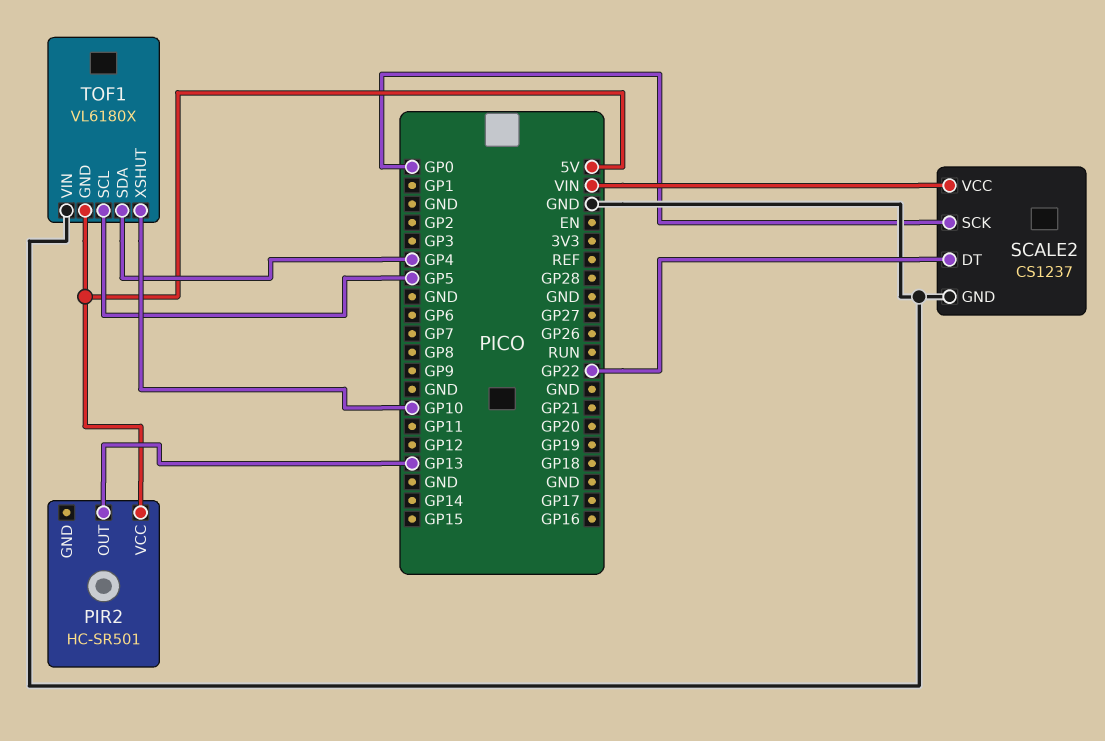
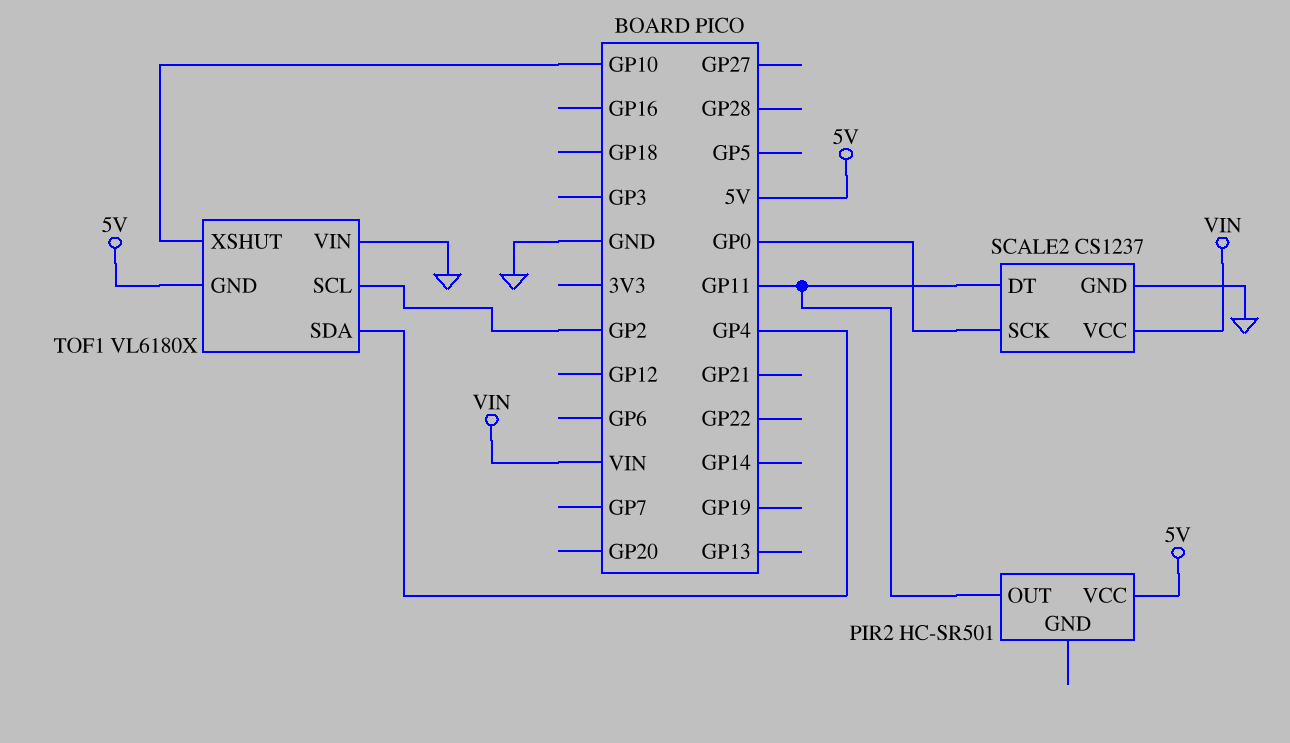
PIR2 pin OUT: GP13 -> GP11
SCALE2 pin DT: GP22 -> GP11
TOF1 pin SCL: GP5 -> GP2

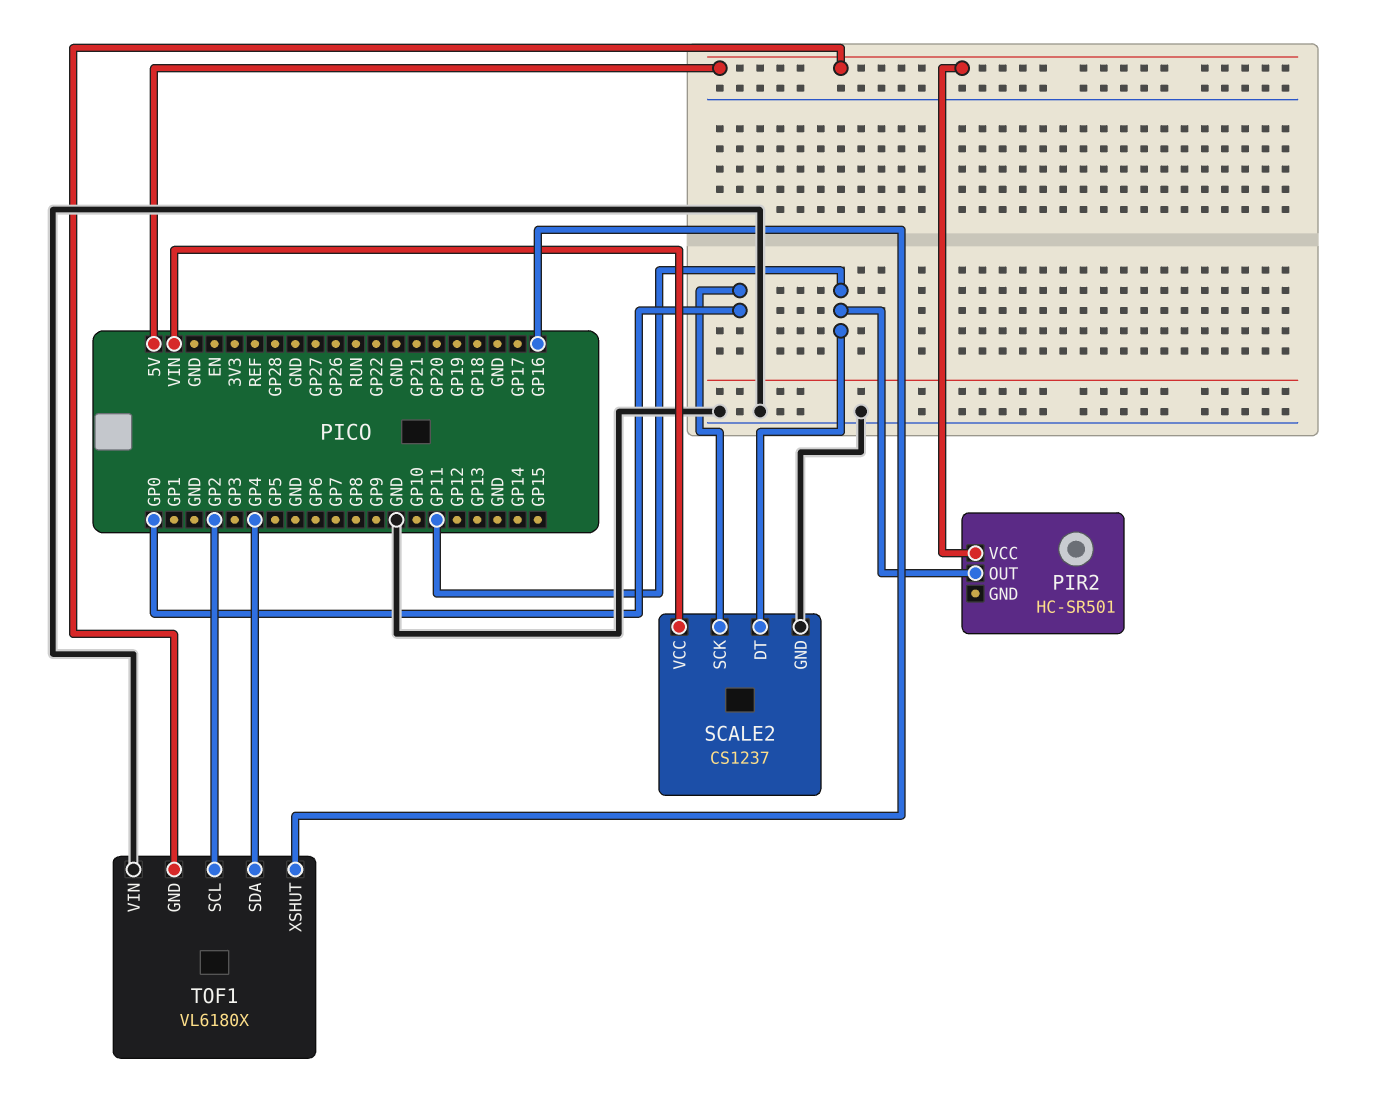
TOF1 pin XSHUT: GP10 -> GP16

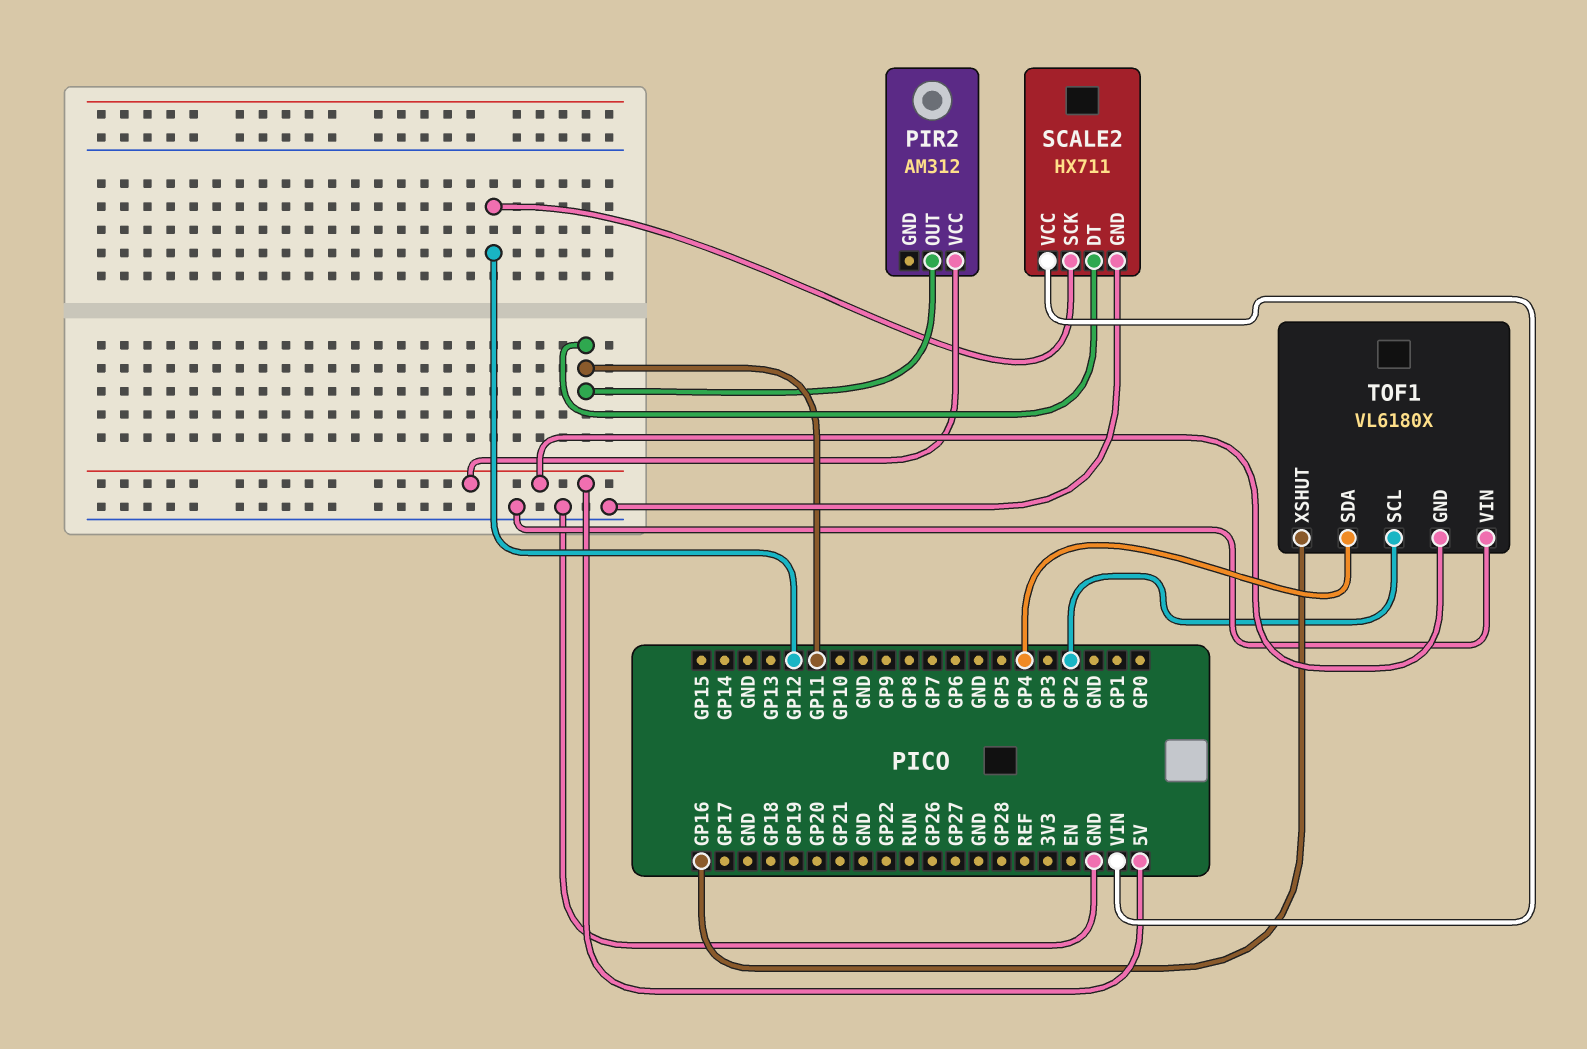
PIR2: HC-SR501 -> AM312
SCALE2: CS1237 -> HX711
SCALE2 pin SCK: GP0 -> GP12

